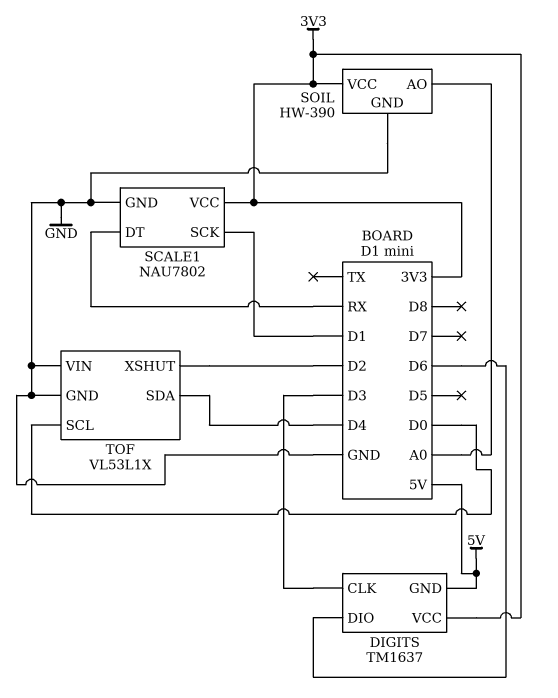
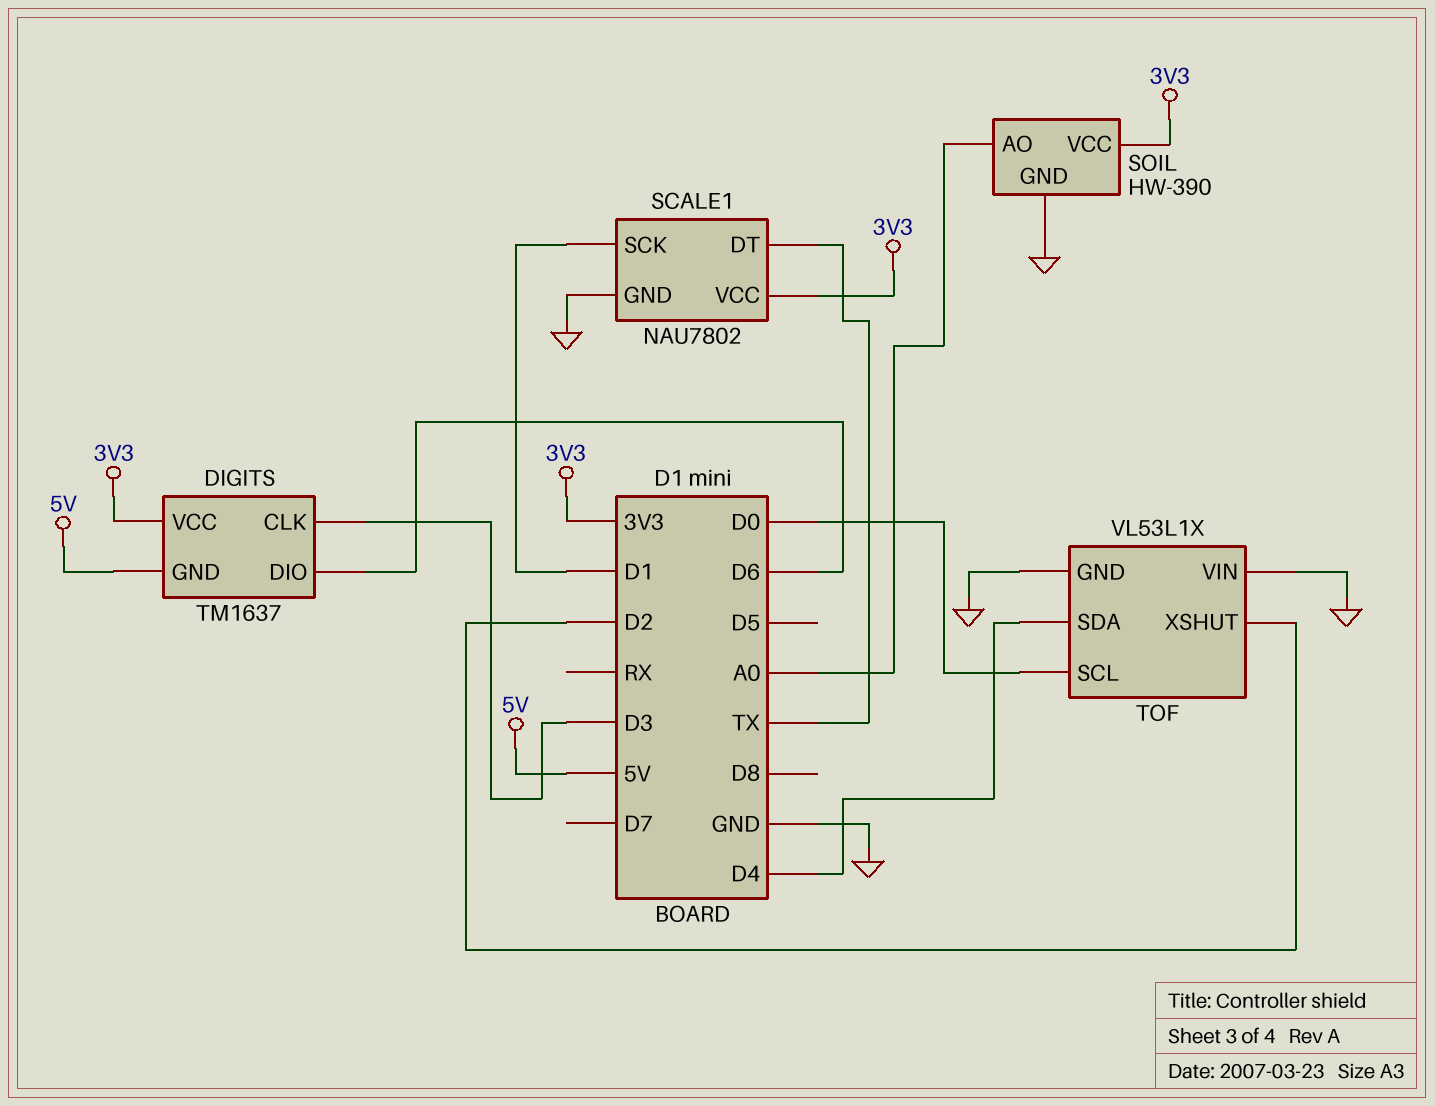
SCALE1 pin DT: RX -> TX

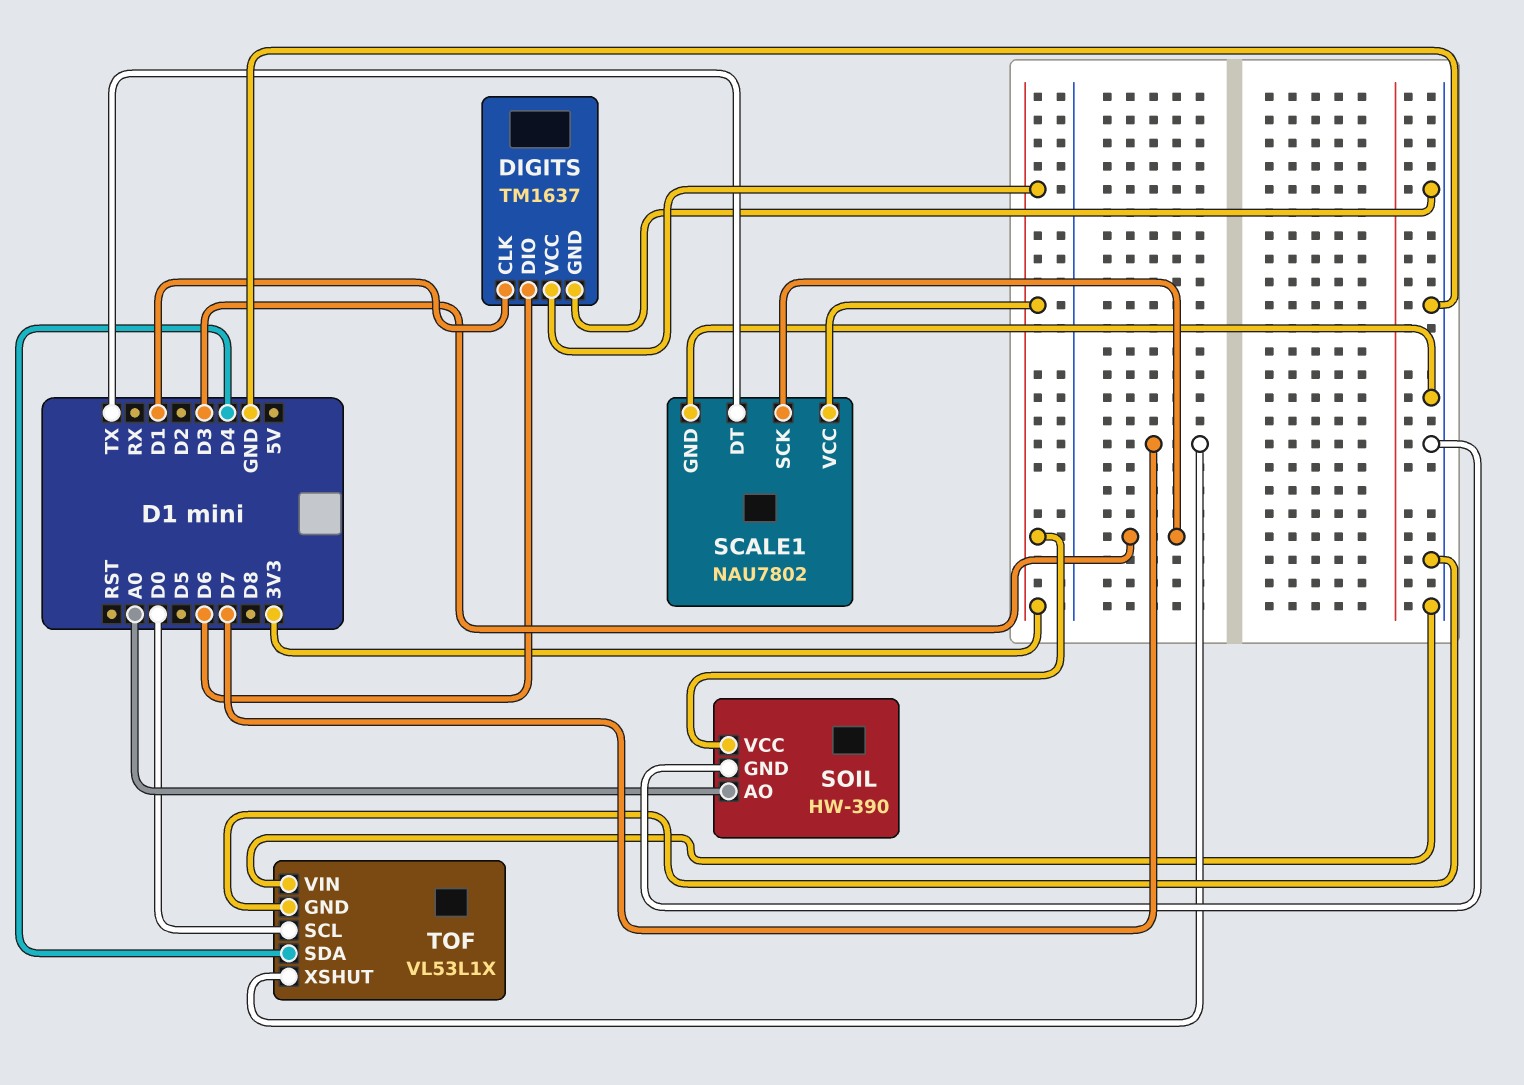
DIGITS pin CLK: D3 -> D1
DIGITS pin GND: 5V -> GND
SCALE1 pin SCK: D1 -> D3
TOF pin XSHUT: D2 -> D7

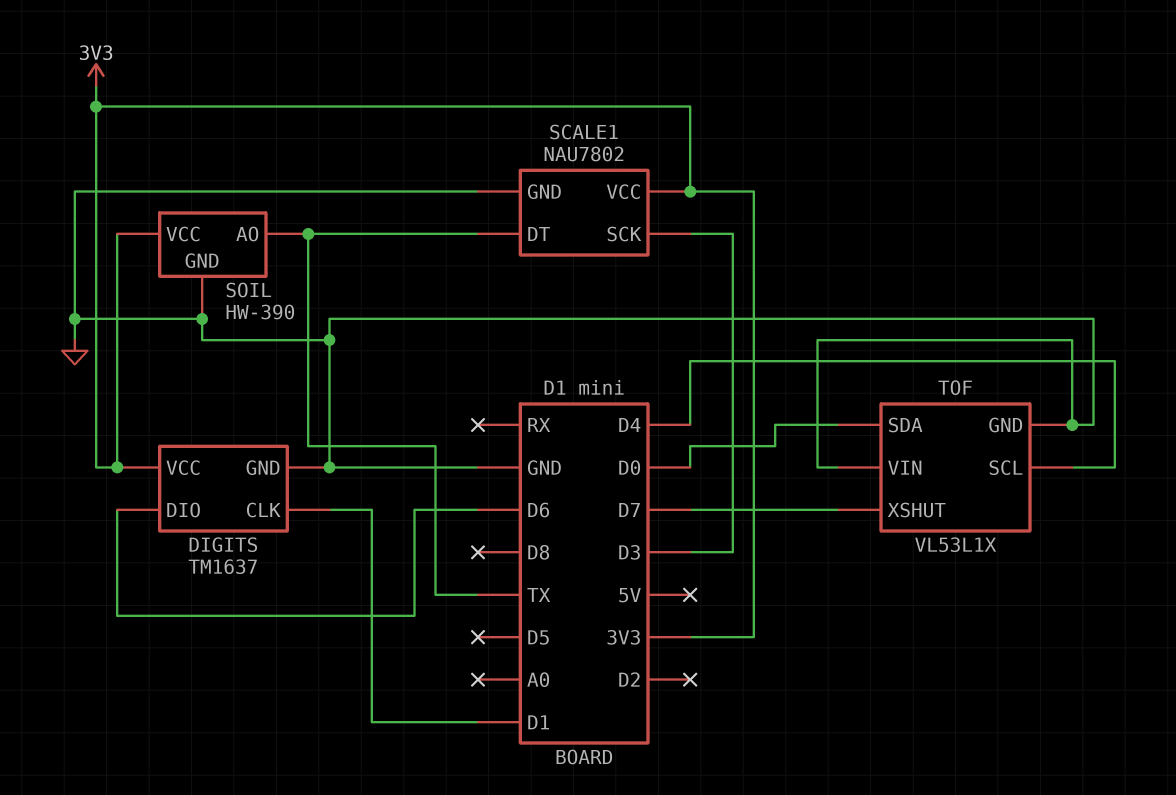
SOIL pin AO: A0 -> TX
TOF pin SCL: D0 -> D4
TOF pin SDA: D4 -> D0

